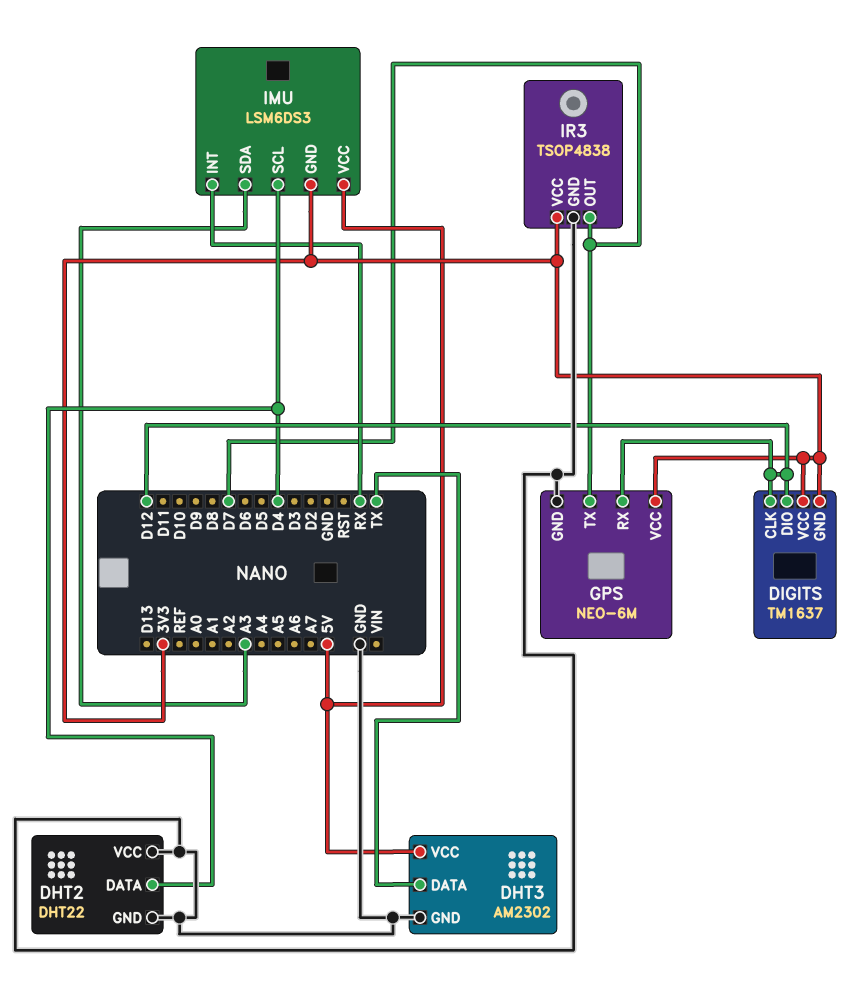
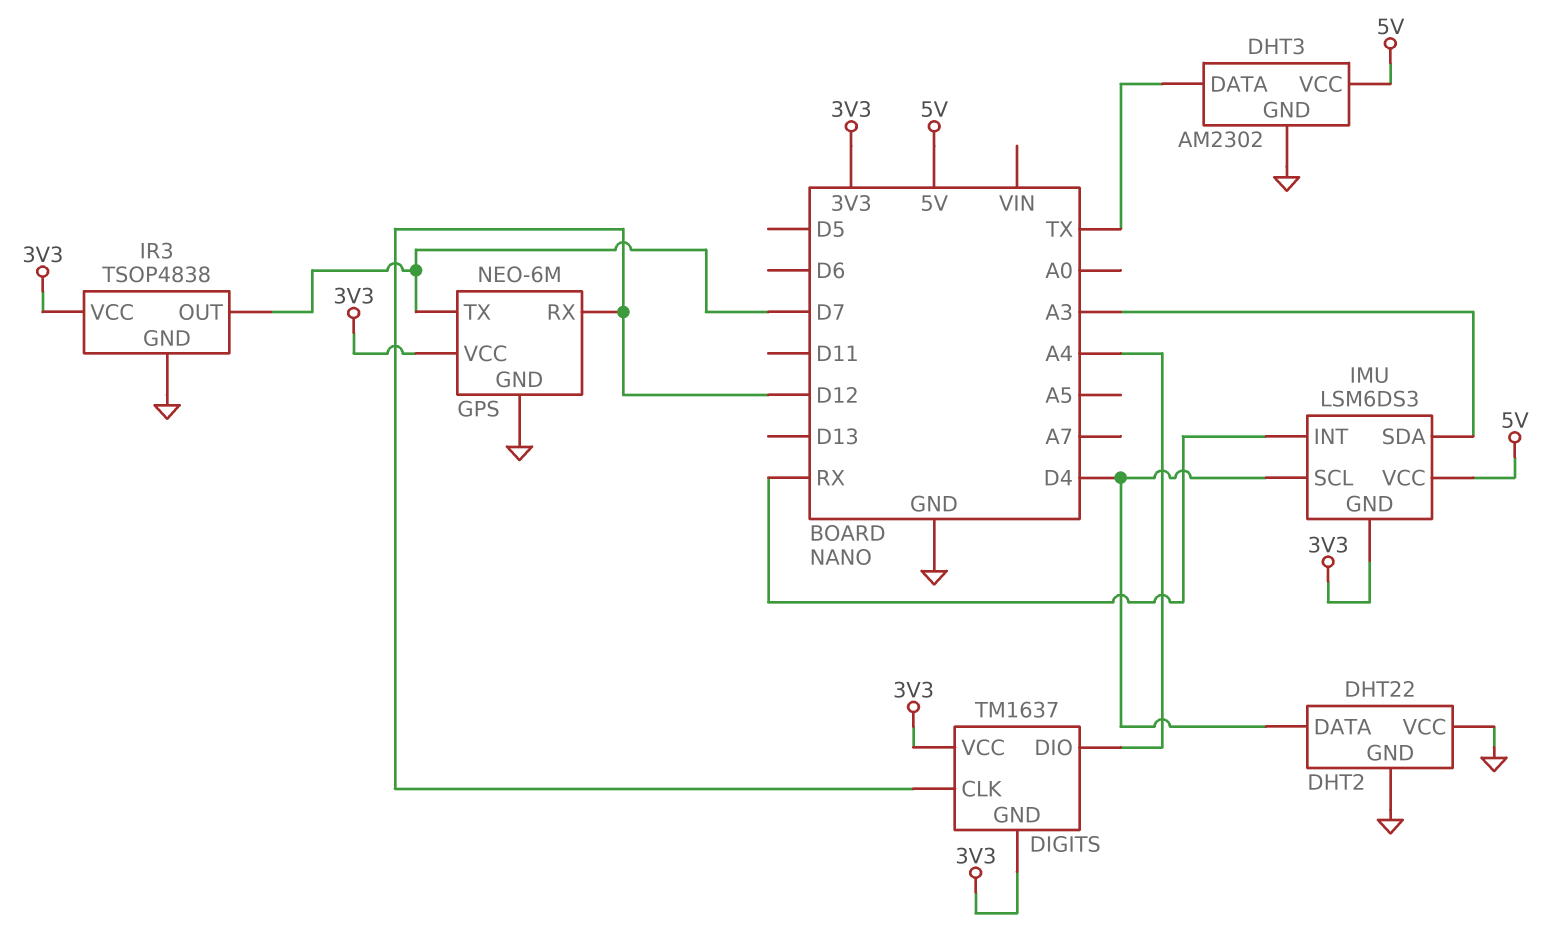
DIGITS pin DIO: D12 -> A4

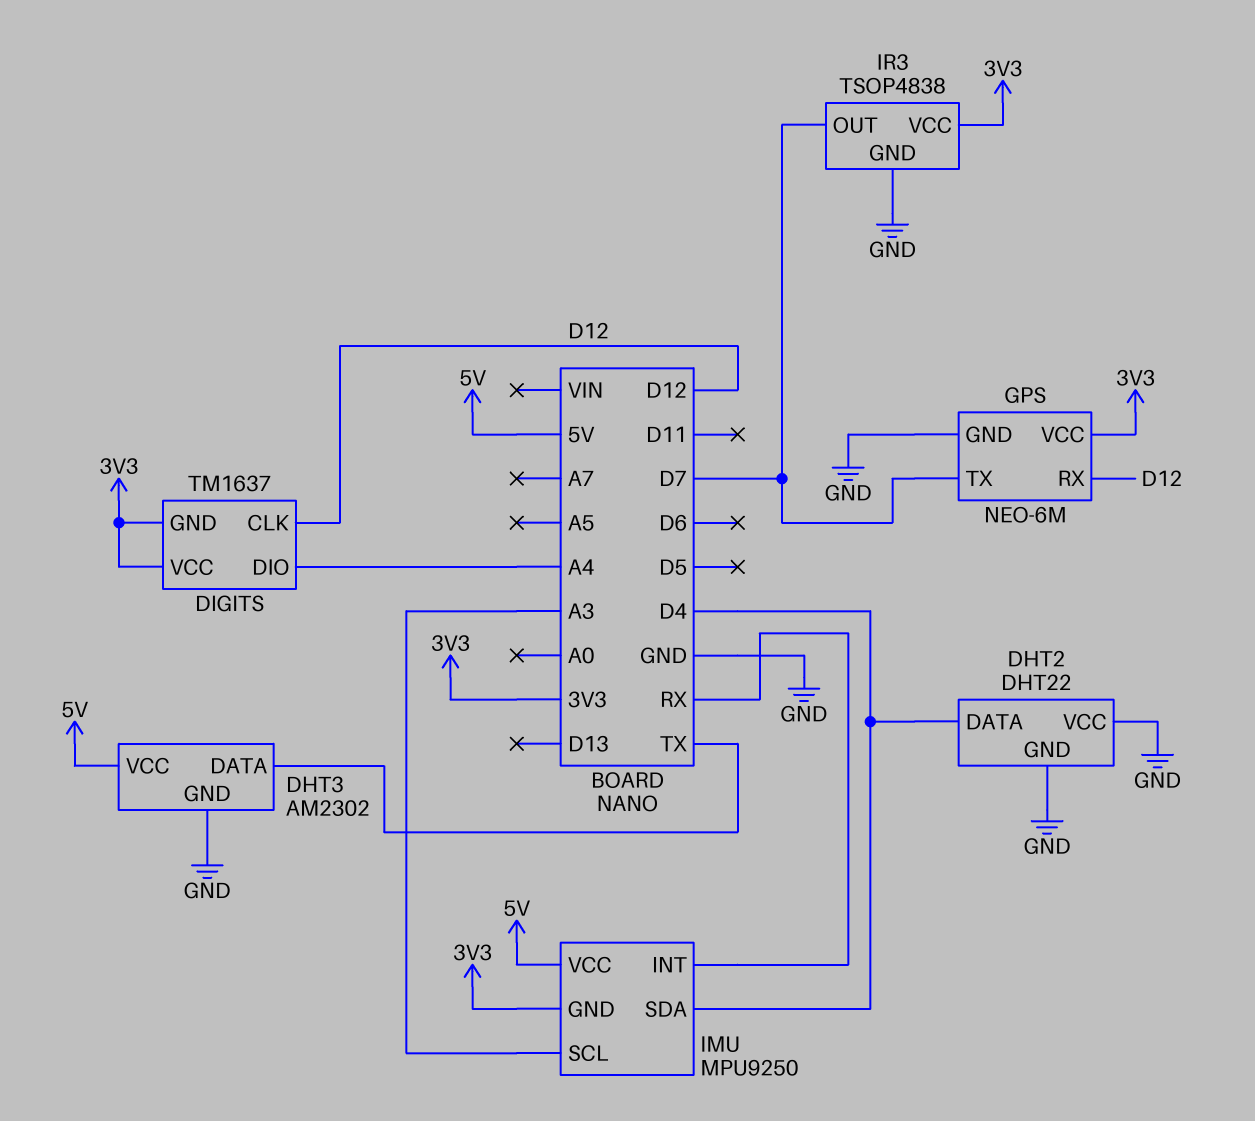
IMU: LSM6DS3 -> MPU9250
IMU pin SCL: D4 -> A3
IMU pin SDA: A3 -> D4

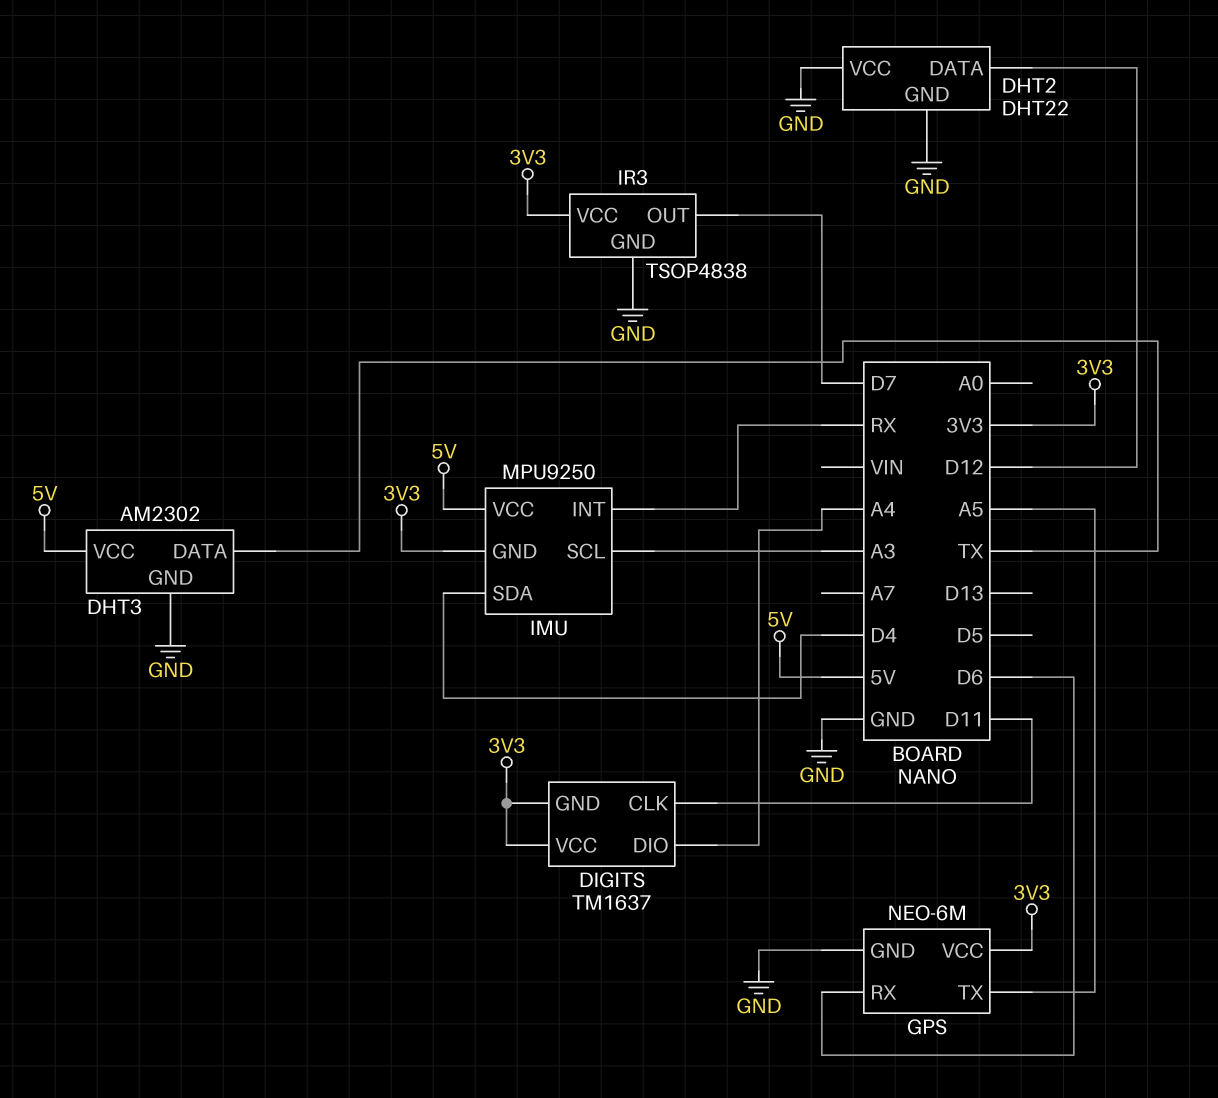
DHT2 pin DATA: D4 -> D12
DIGITS pin CLK: D12 -> D11
GPS pin RX: D12 -> D6
GPS pin TX: D7 -> A5

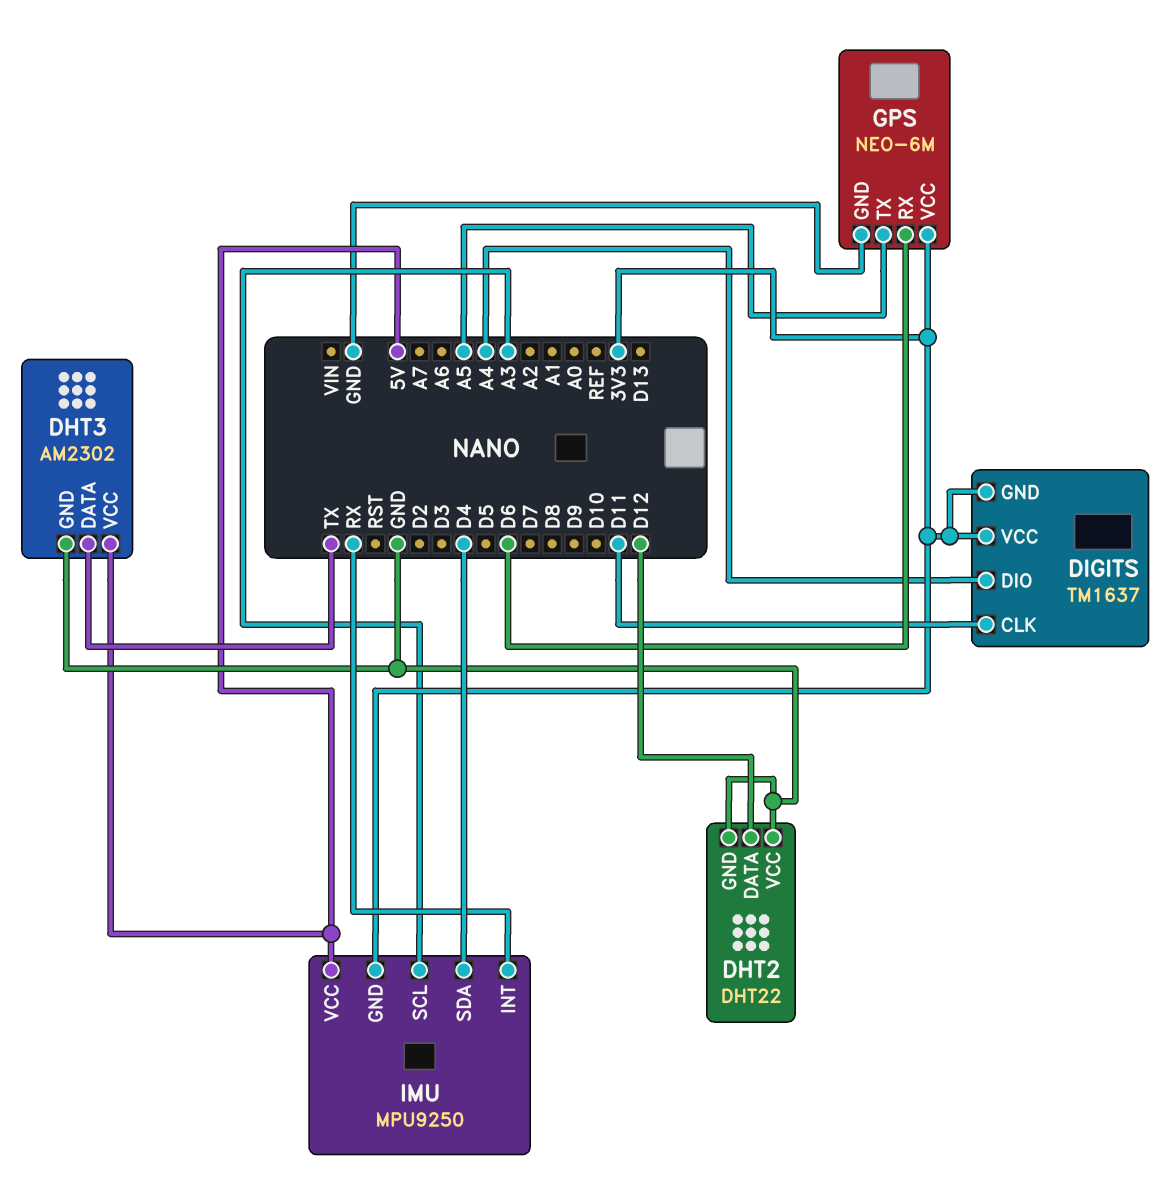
IR3: TSOP4838 -> none
IR3 pin GND: GND -> none
IR3 pin OUT: D7 -> none
IR3 pin VCC: 3V3 -> none

